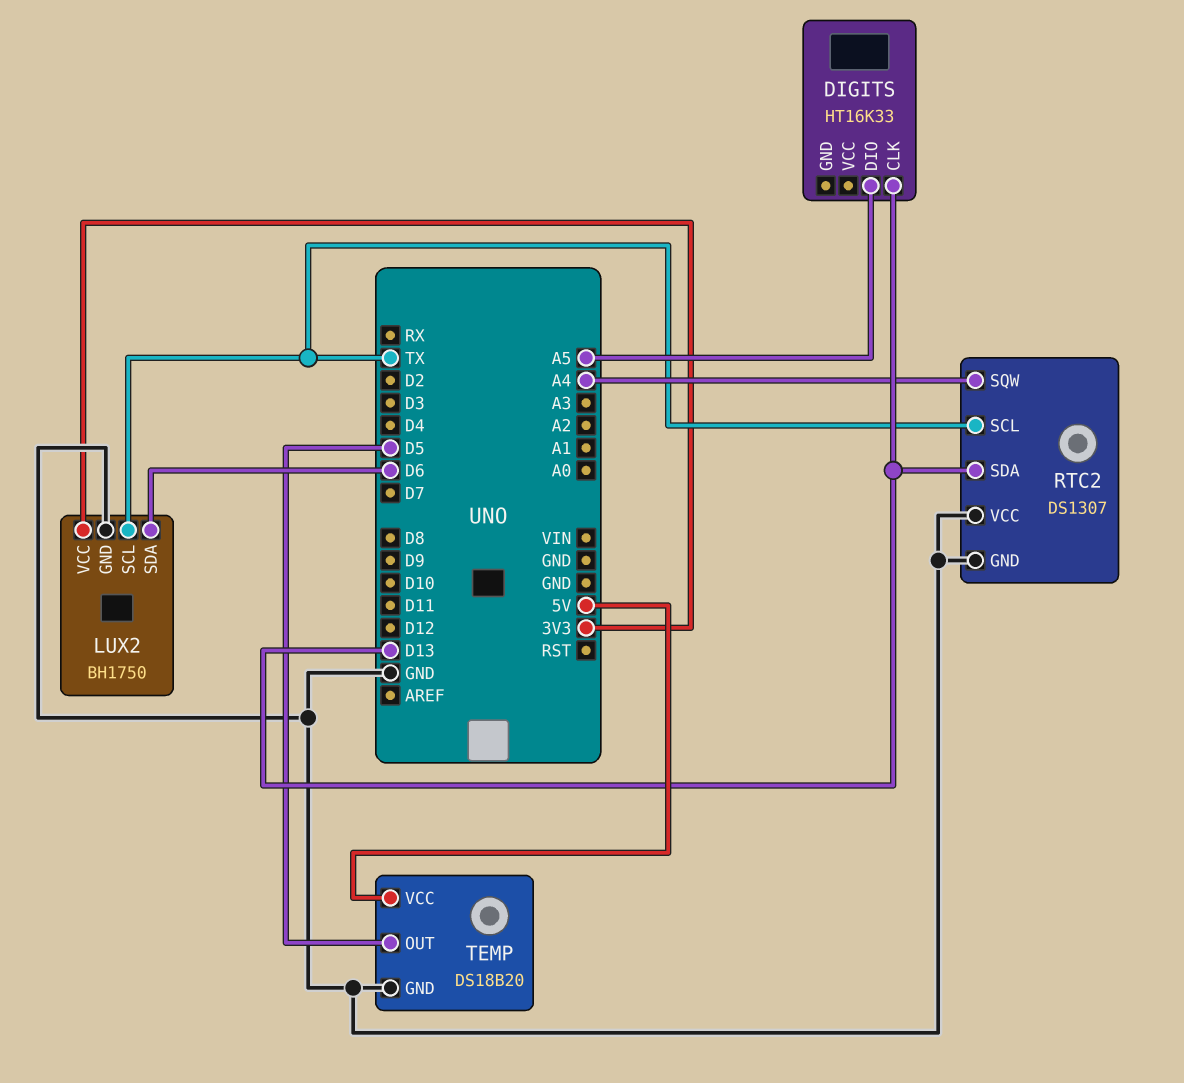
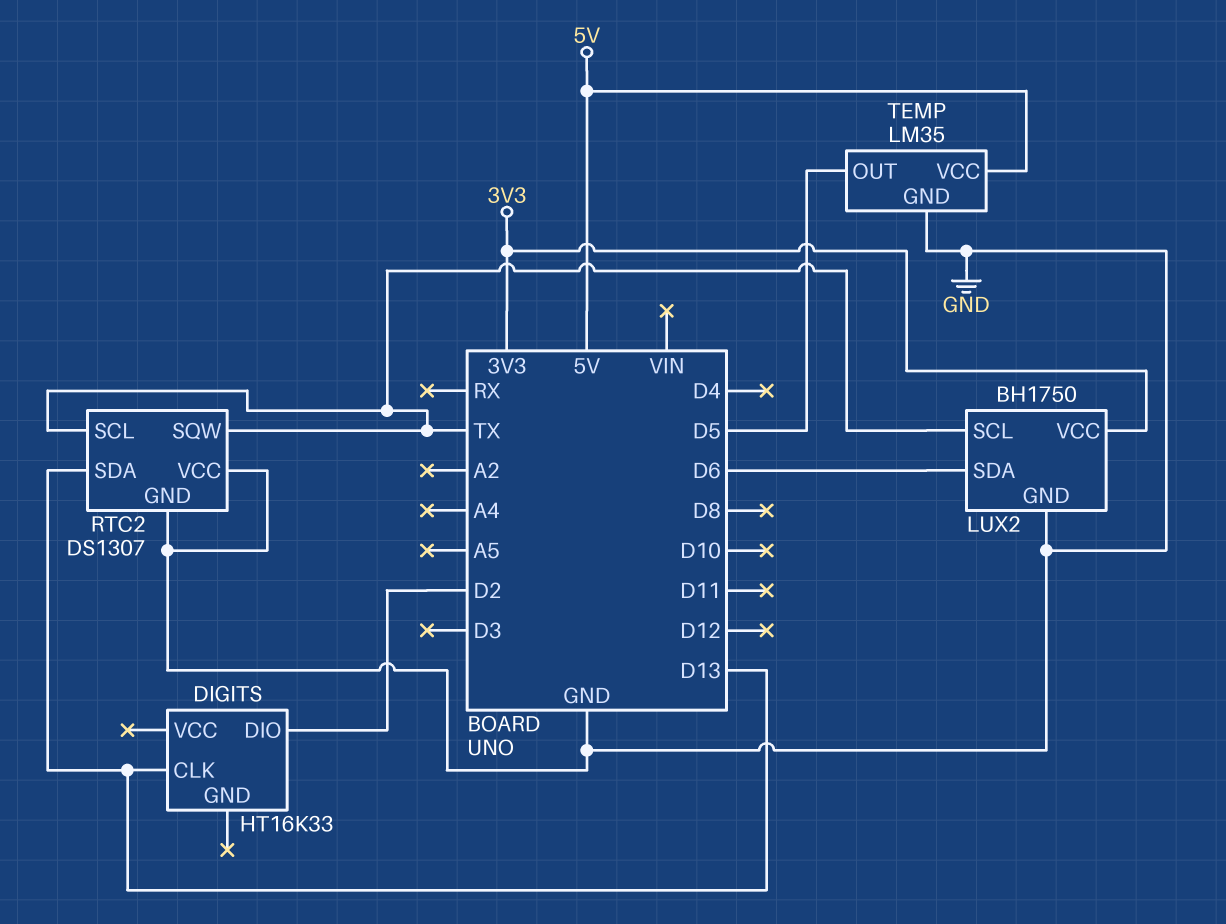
DIGITS pin DIO: A5 -> D2
RTC2 pin SQW: A4 -> TX
TEMP: DS18B20 -> LM35

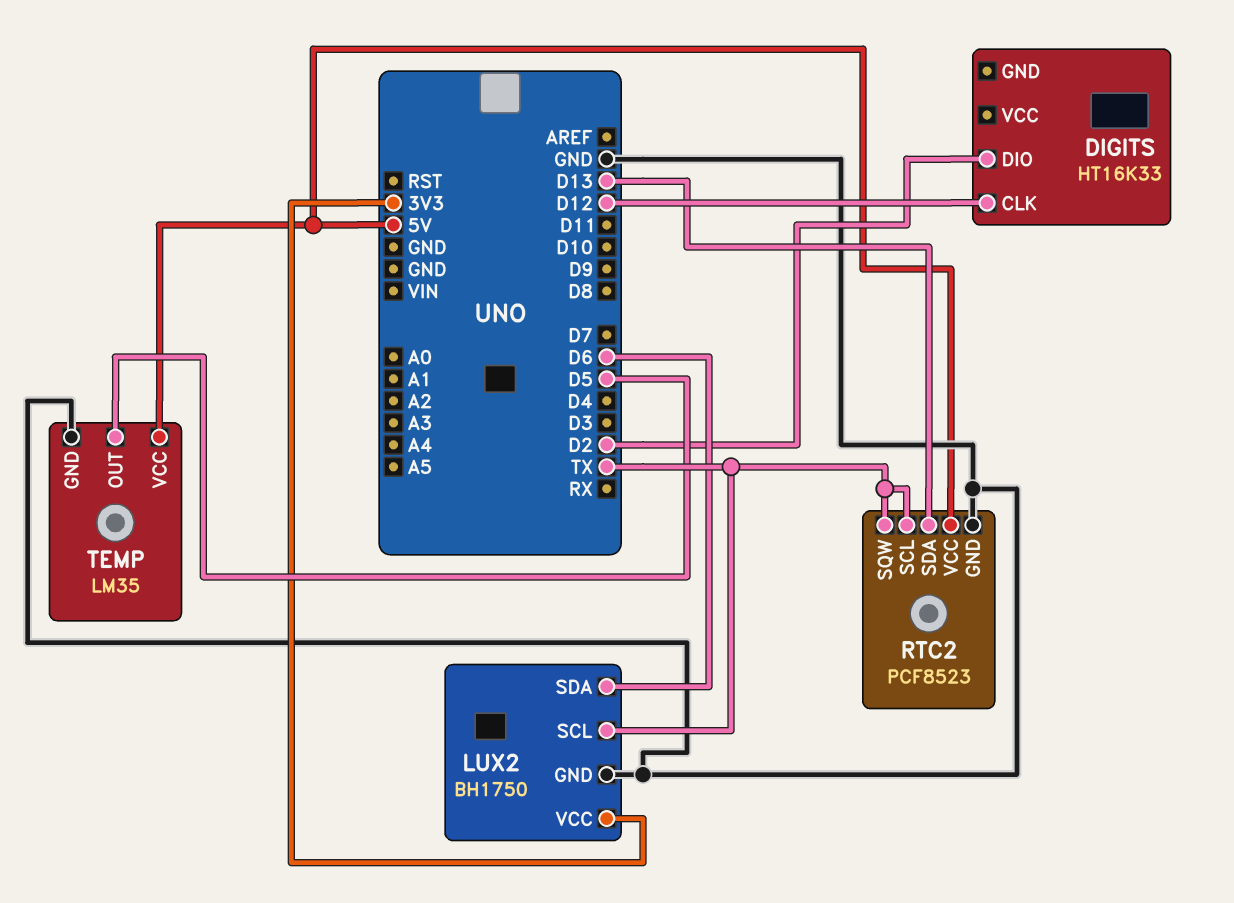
DIGITS pin CLK: D13 -> D12
RTC2: DS1307 -> PCF8523
RTC2 pin VCC: GND -> 5V

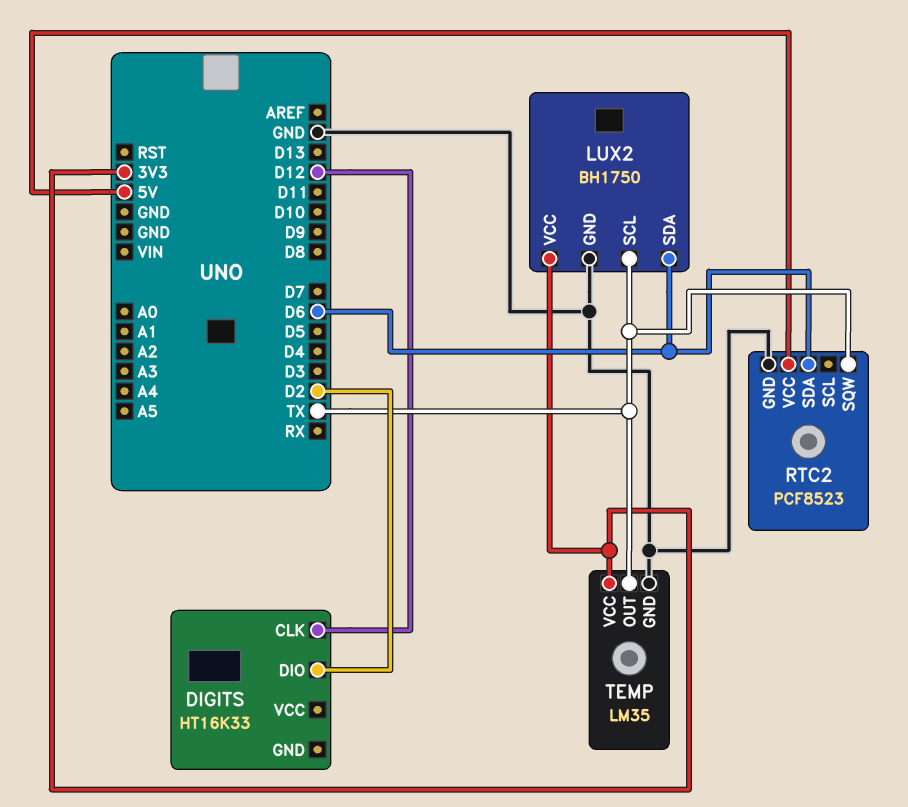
RTC2 pin SCL: TX -> none
RTC2 pin SDA: D13 -> D6
TEMP pin OUT: D5 -> TX
TEMP pin VCC: 5V -> 3V3

